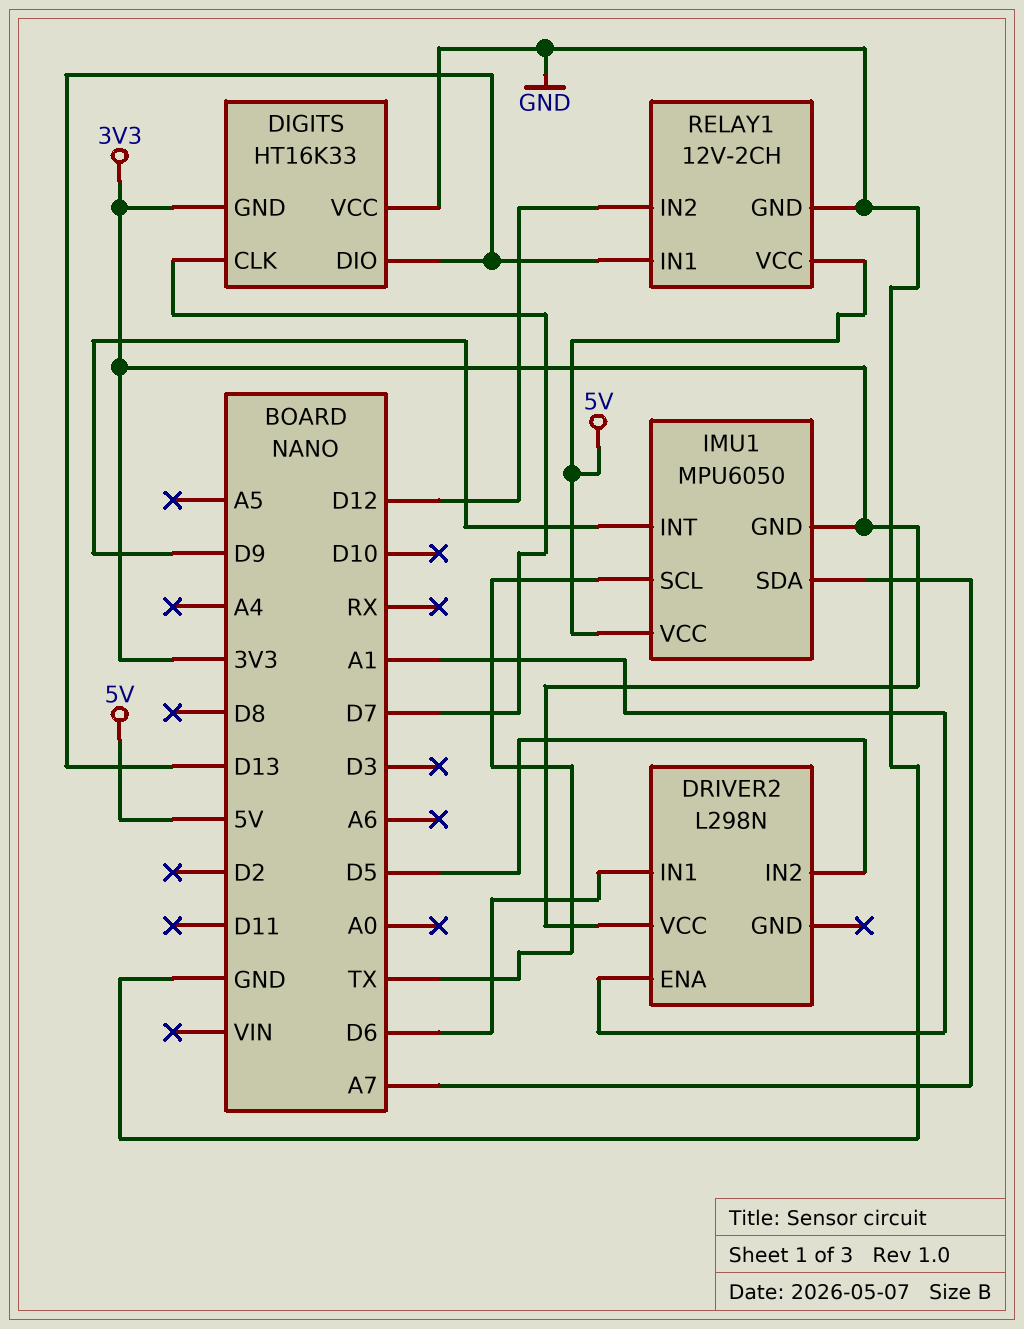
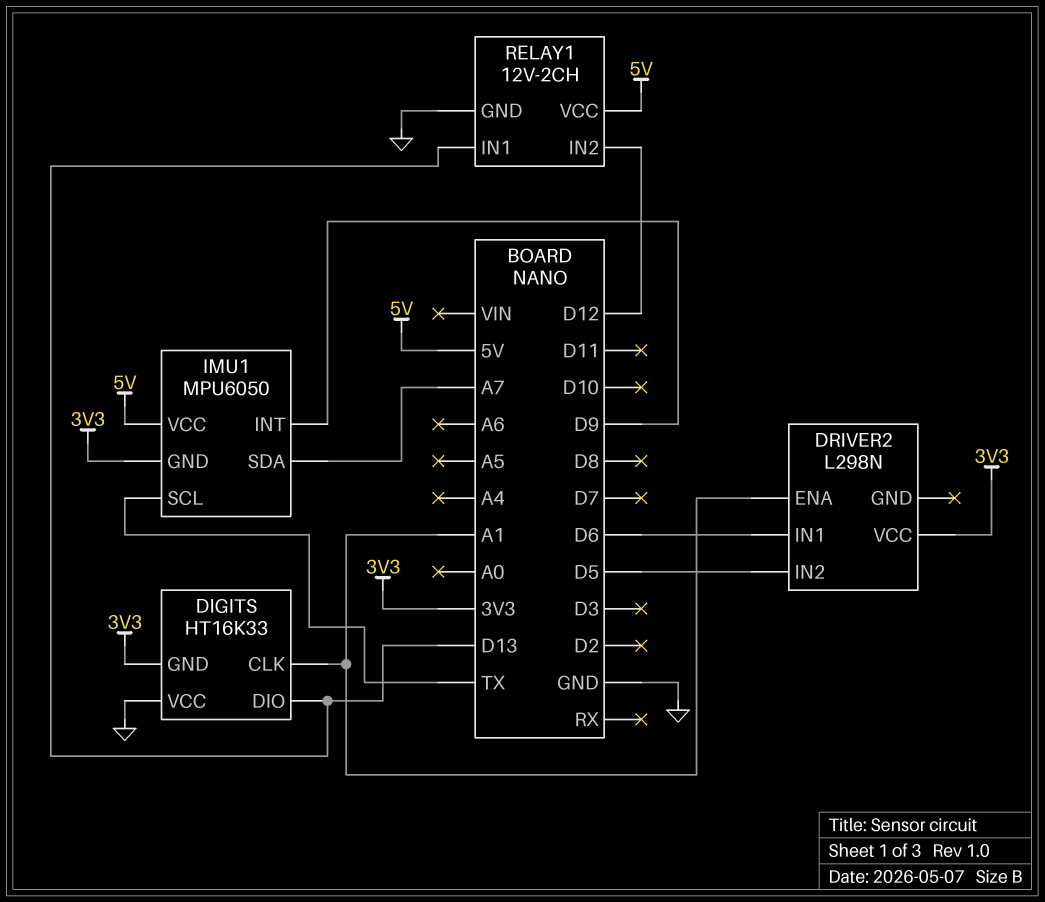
DIGITS pin CLK: D7 -> A1

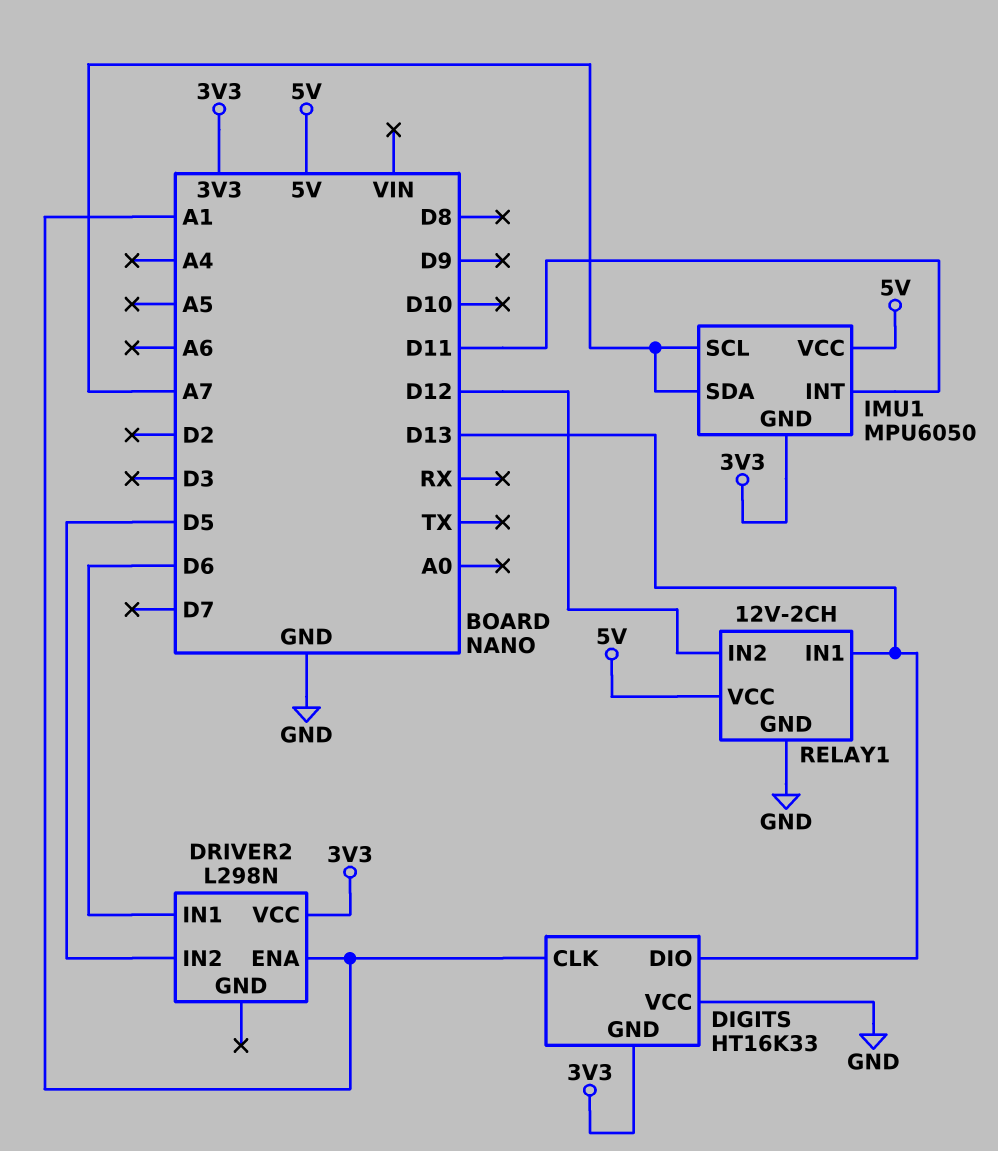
IMU1 pin INT: D9 -> D11
IMU1 pin SCL: TX -> A7

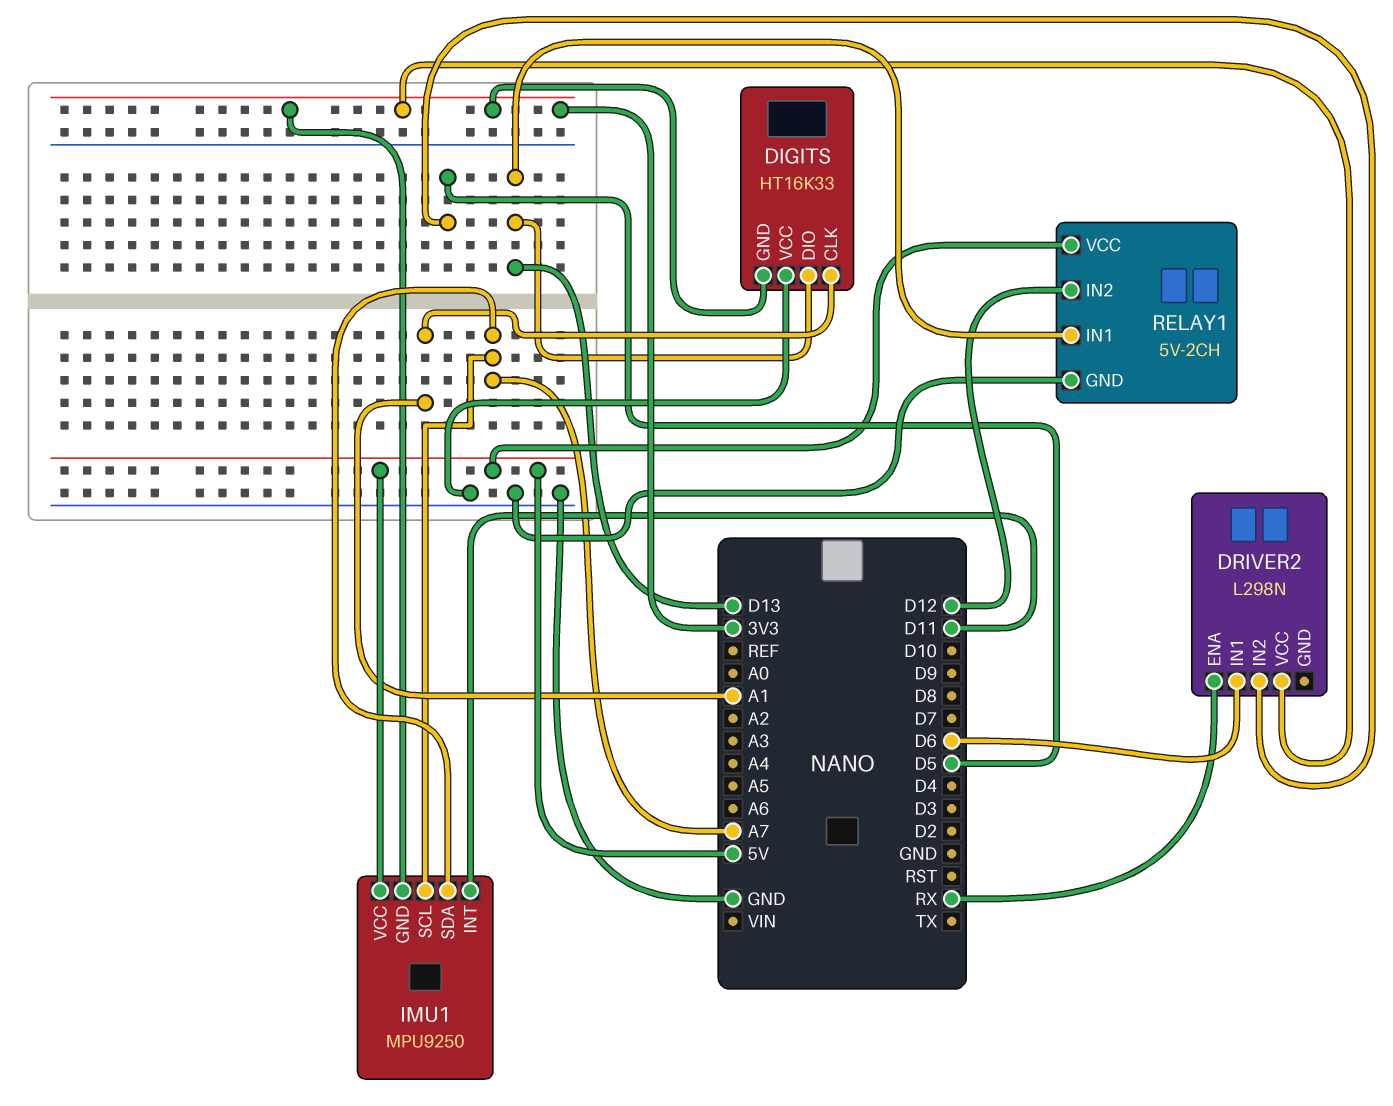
DRIVER2 pin ENA: A1 -> RX
IMU1: MPU6050 -> MPU9250
RELAY1: 12V-2CH -> 5V-2CH

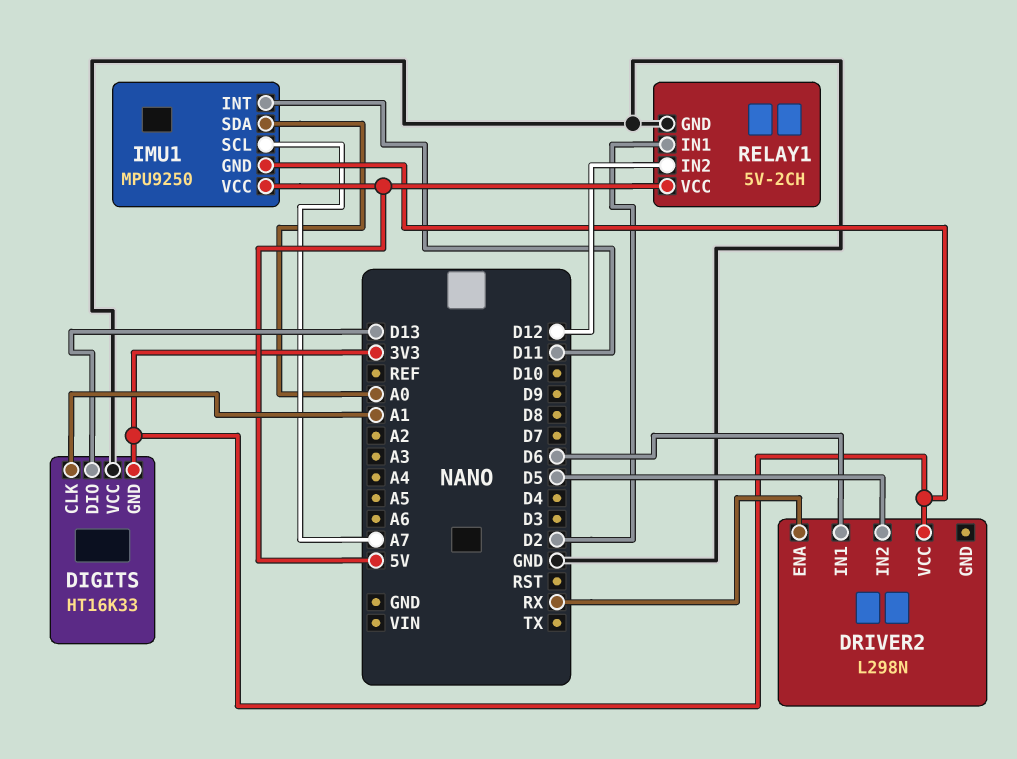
IMU1 pin SDA: A7 -> A0
RELAY1 pin IN1: D13 -> D2

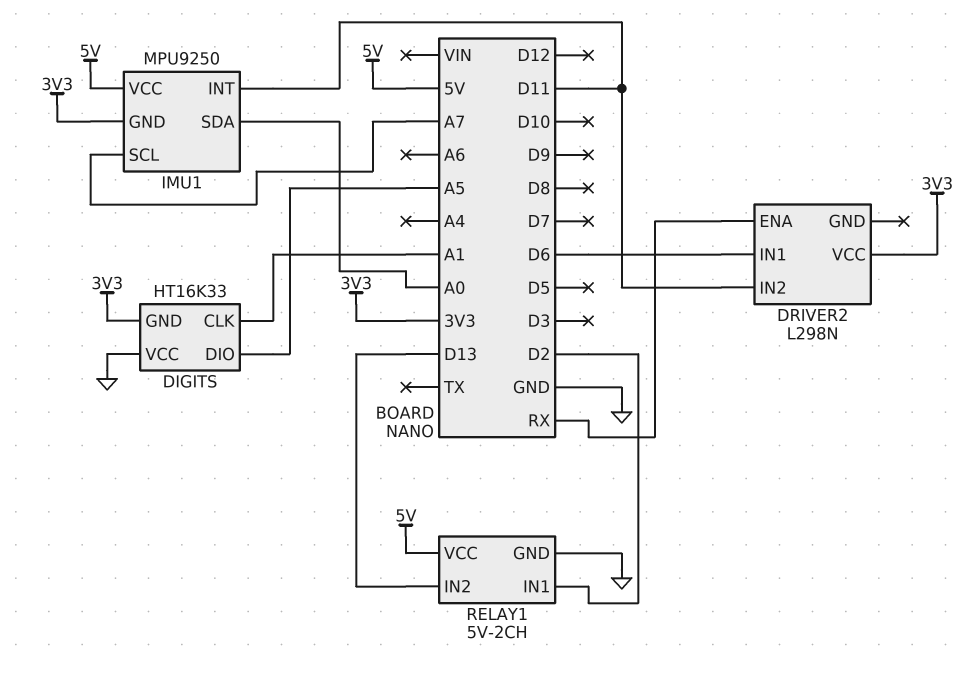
DIGITS pin DIO: D13 -> A5
DRIVER2 pin IN2: D5 -> D11
RELAY1 pin IN2: D12 -> D13

